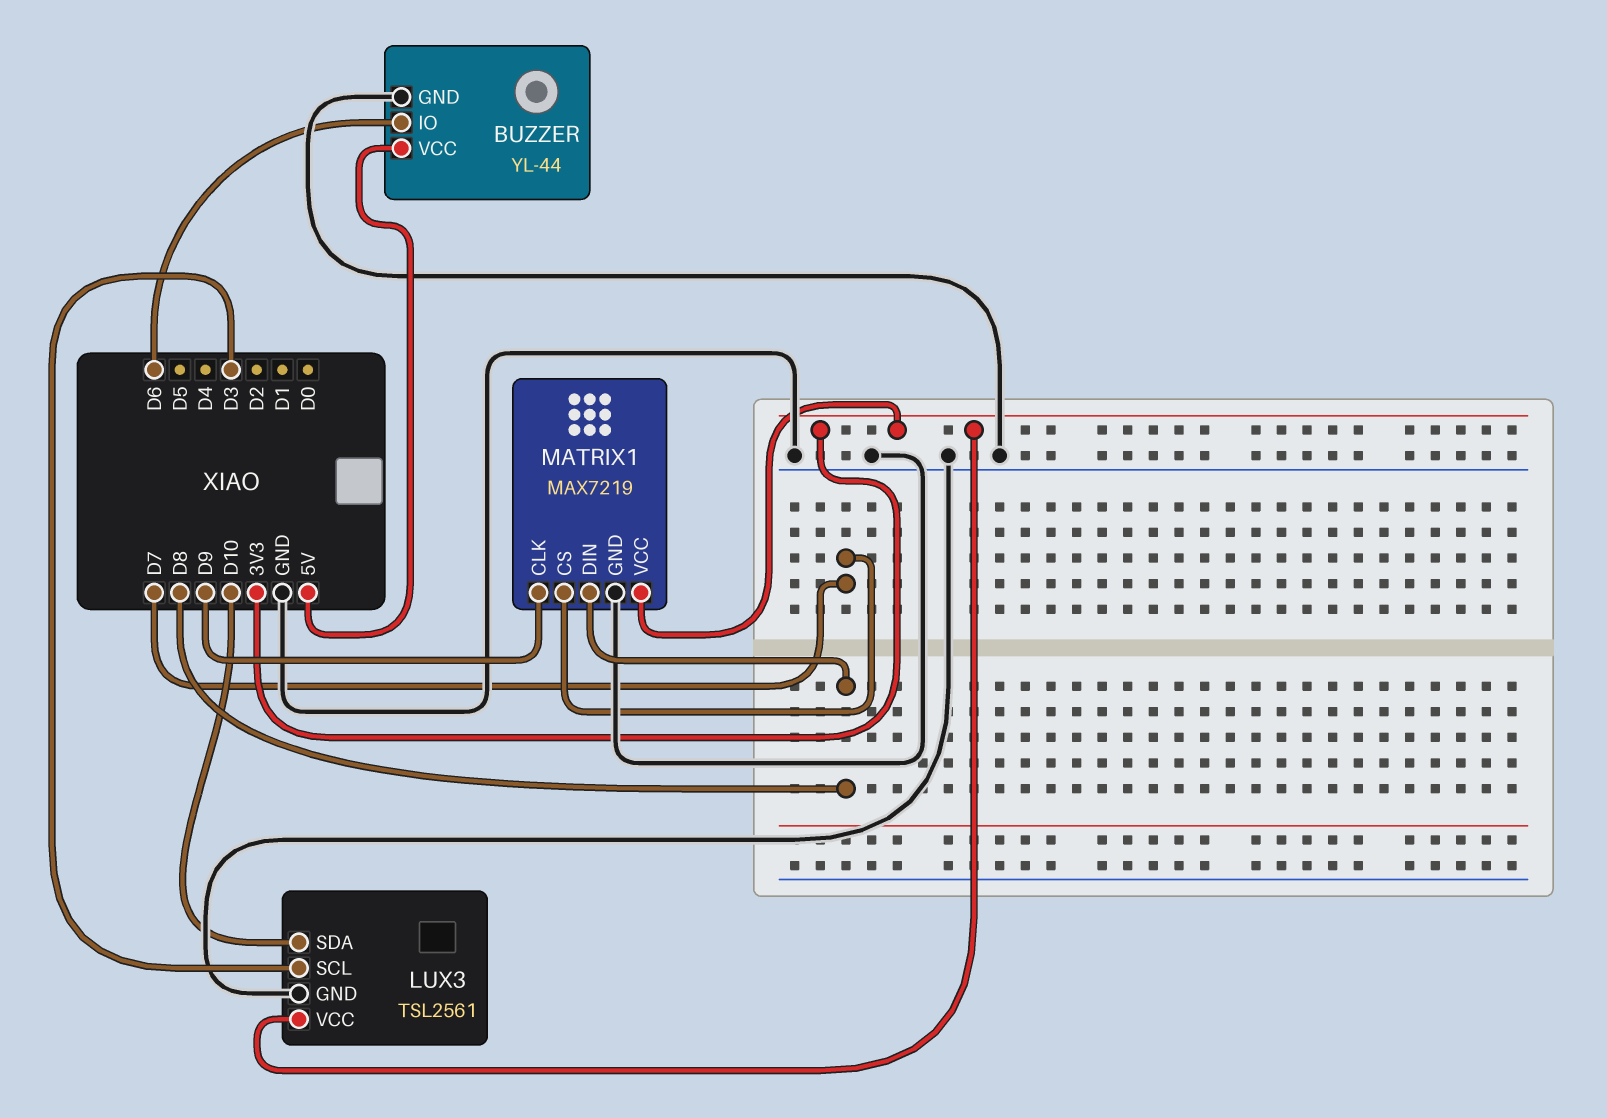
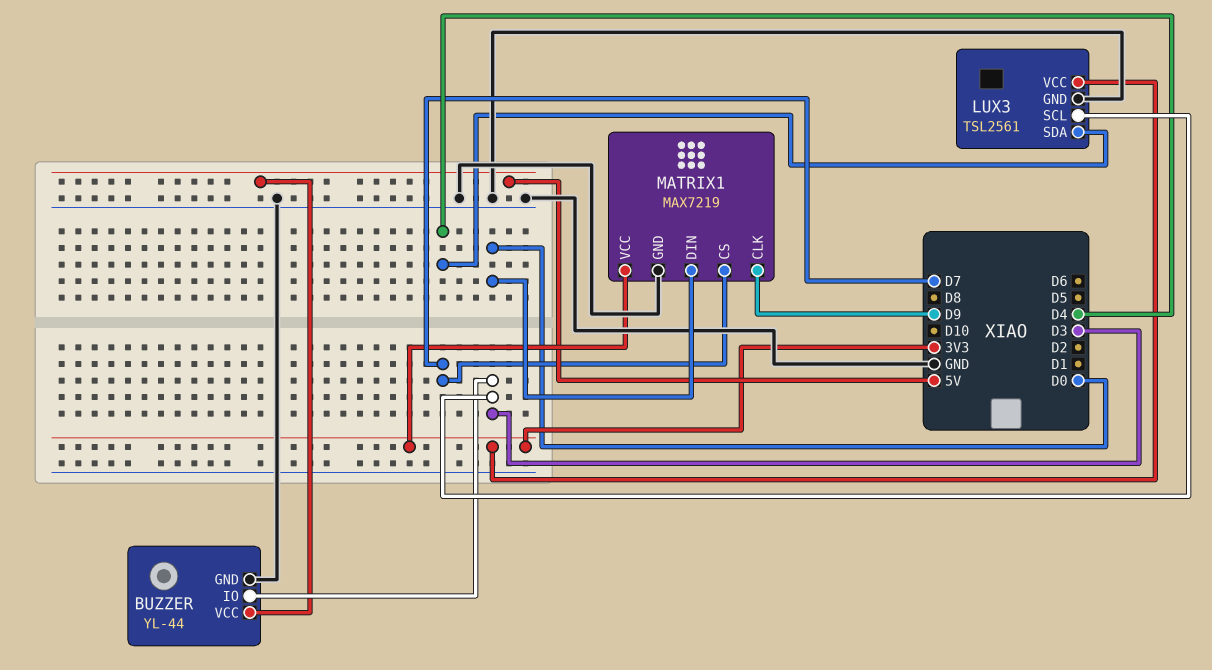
BUZZER pin IO: D6 -> D3
LUX3 pin SDA: D10 -> D4
MATRIX1 pin DIN: D8 -> D0

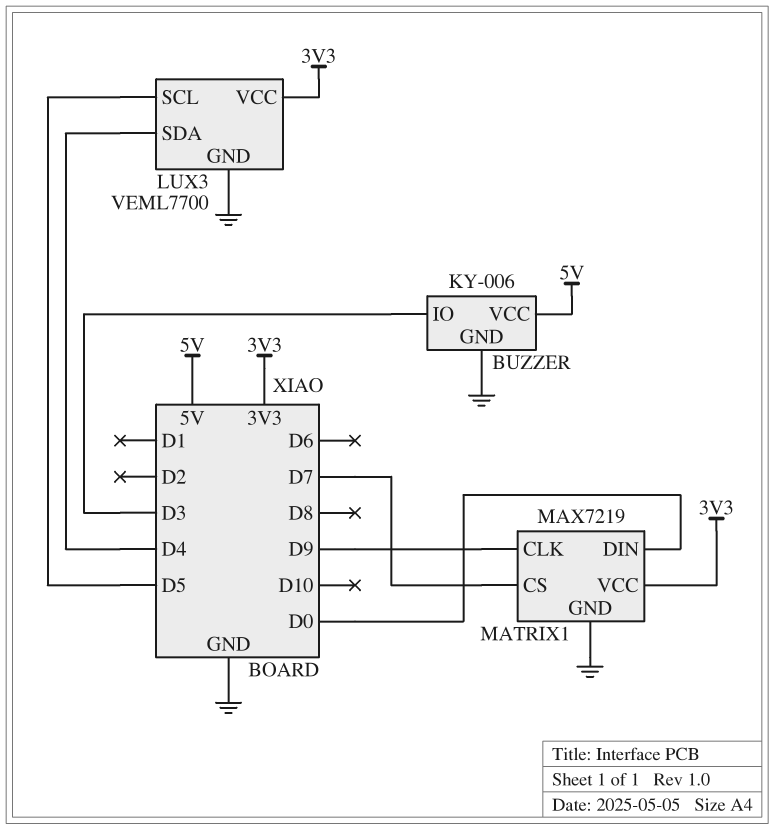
BUZZER: YL-44 -> KY-006
LUX3: TSL2561 -> VEML7700
LUX3 pin SCL: D3 -> D5

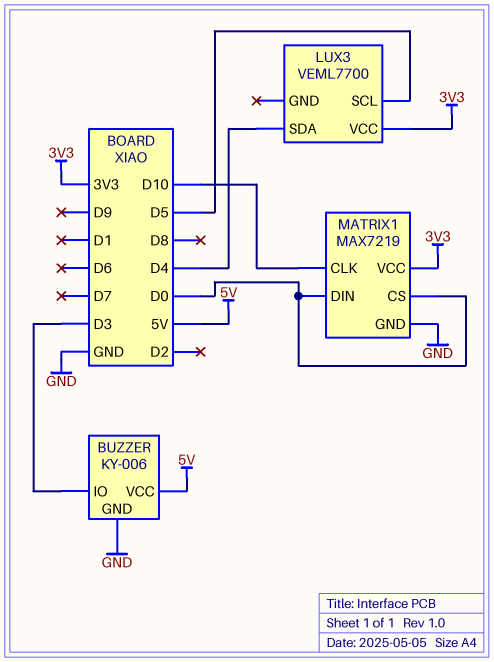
LUX3 pin GND: GND -> none
MATRIX1 pin CLK: D9 -> D10
MATRIX1 pin CS: D7 -> D0

